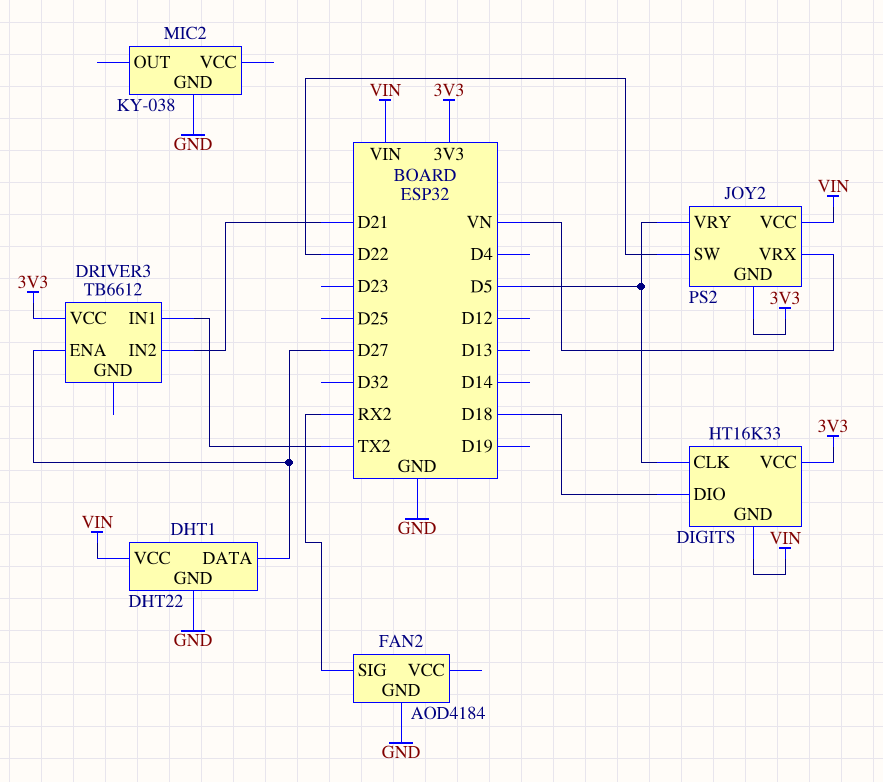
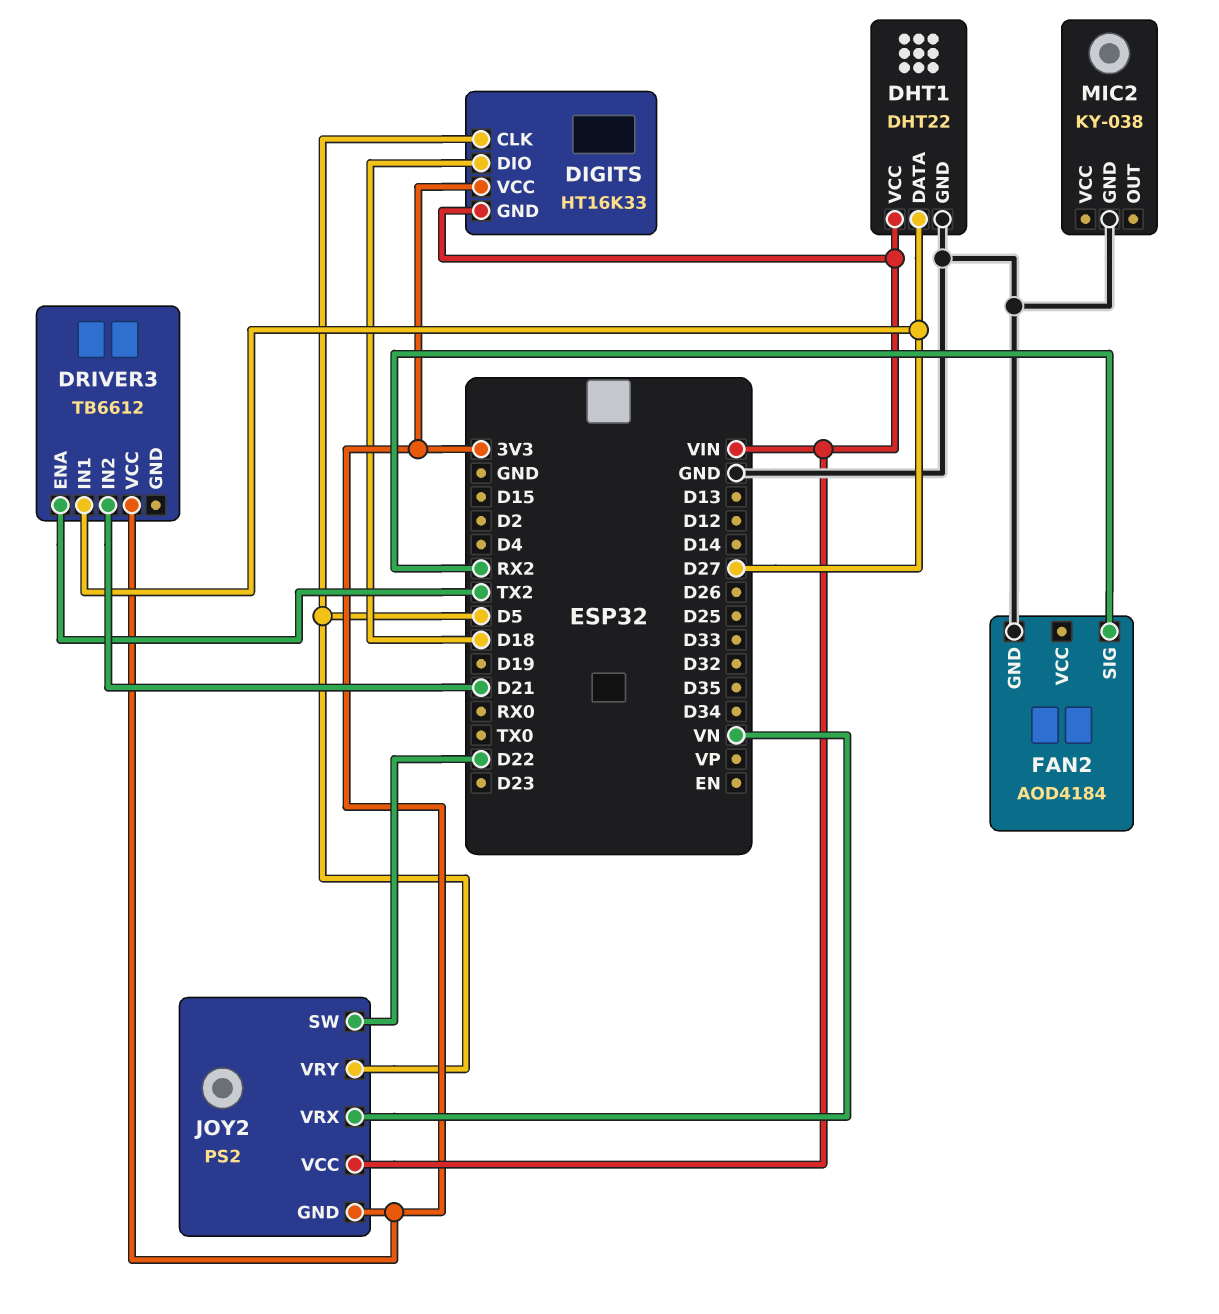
DRIVER3 pin ENA: D27 -> TX2
DRIVER3 pin IN1: TX2 -> D27

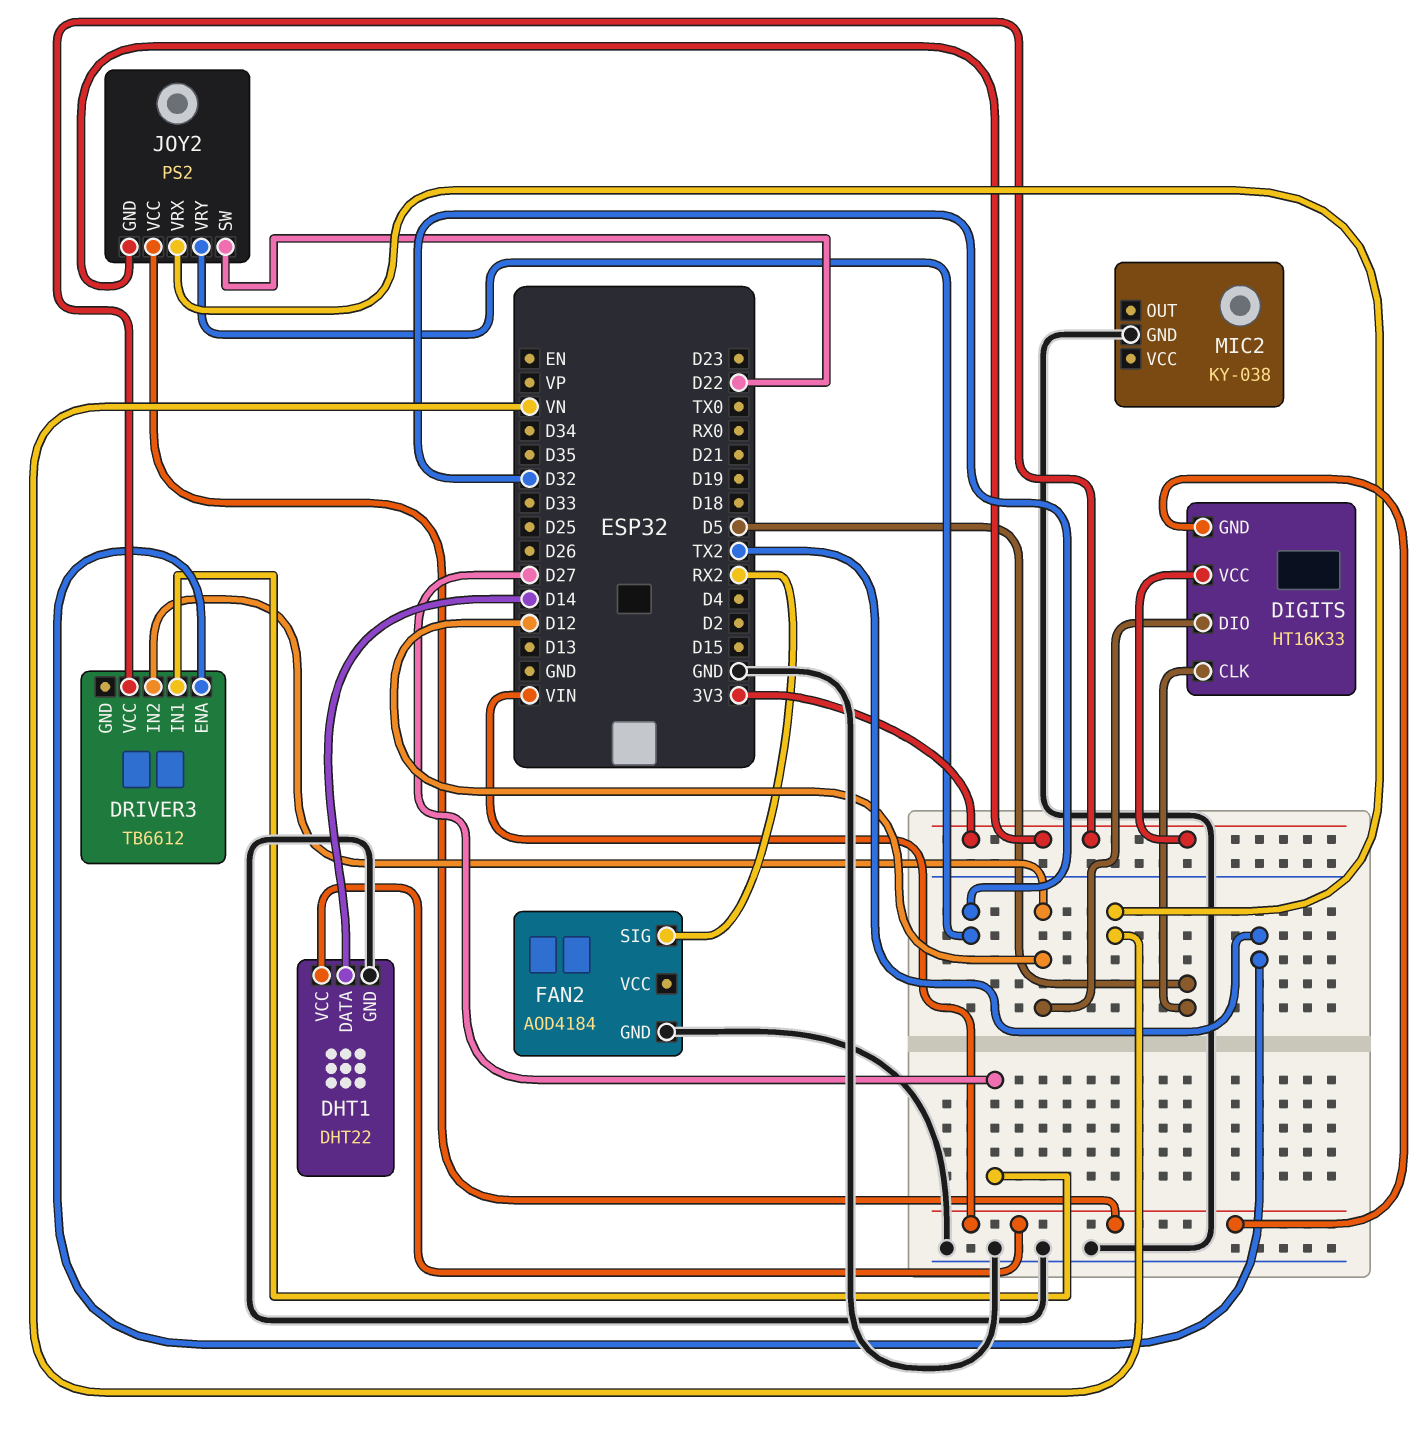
DHT1 pin DATA: D27 -> D14
DIGITS pin DIO: D18 -> D12
DRIVER3 pin IN2: D21 -> D12
JOY2 pin VRY: D5 -> D32

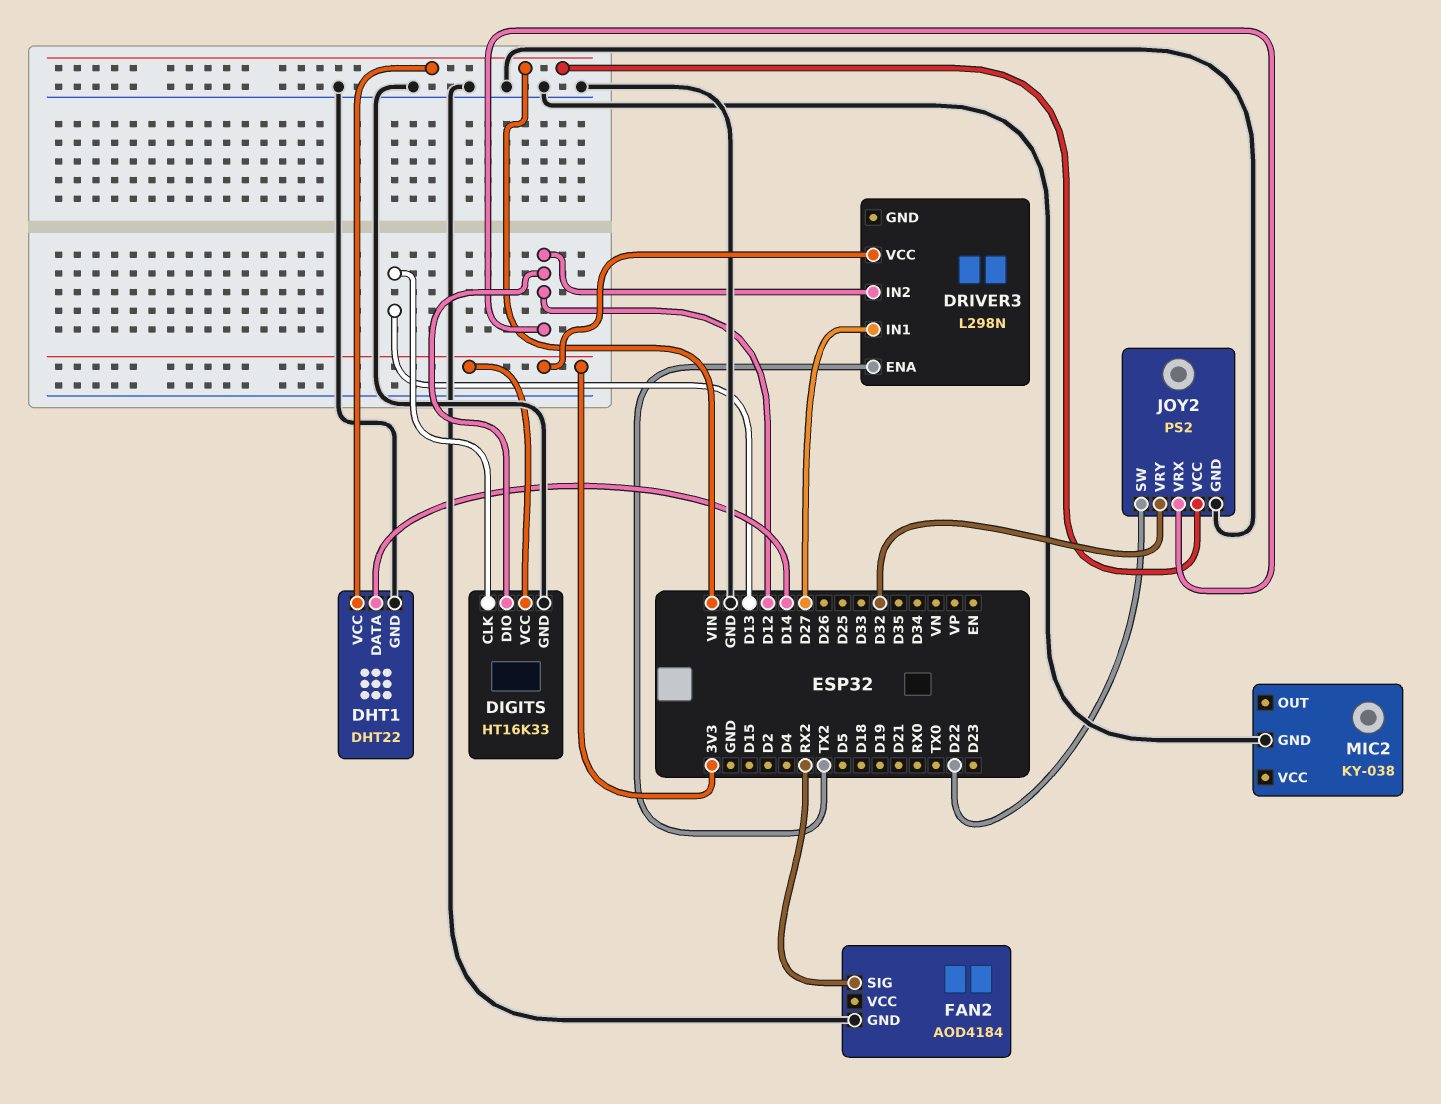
DIGITS pin CLK: D5 -> D13
DIGITS pin GND: VIN -> GND
DRIVER3: TB6612 -> L298N
JOY2 pin GND: 3V3 -> GND
JOY2 pin VRX: VN -> D12

